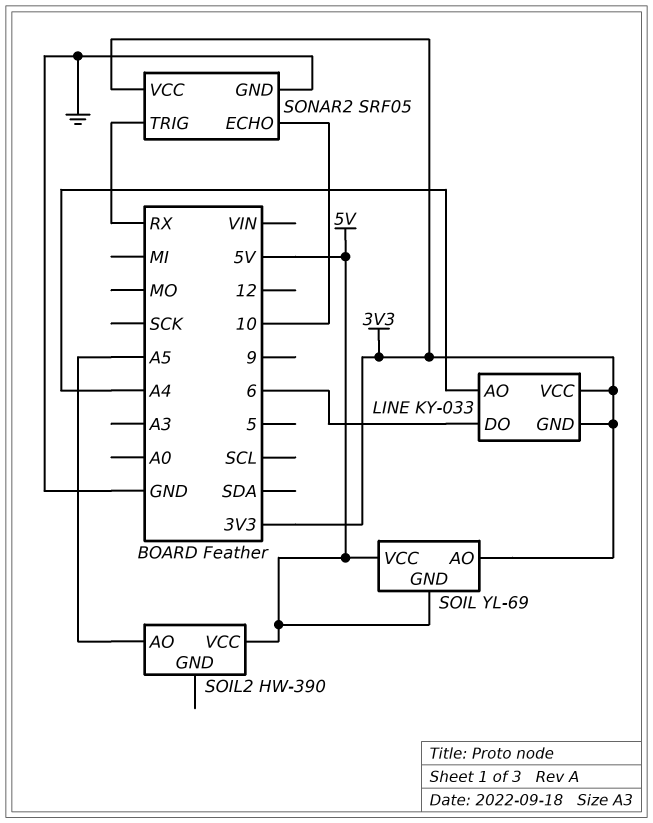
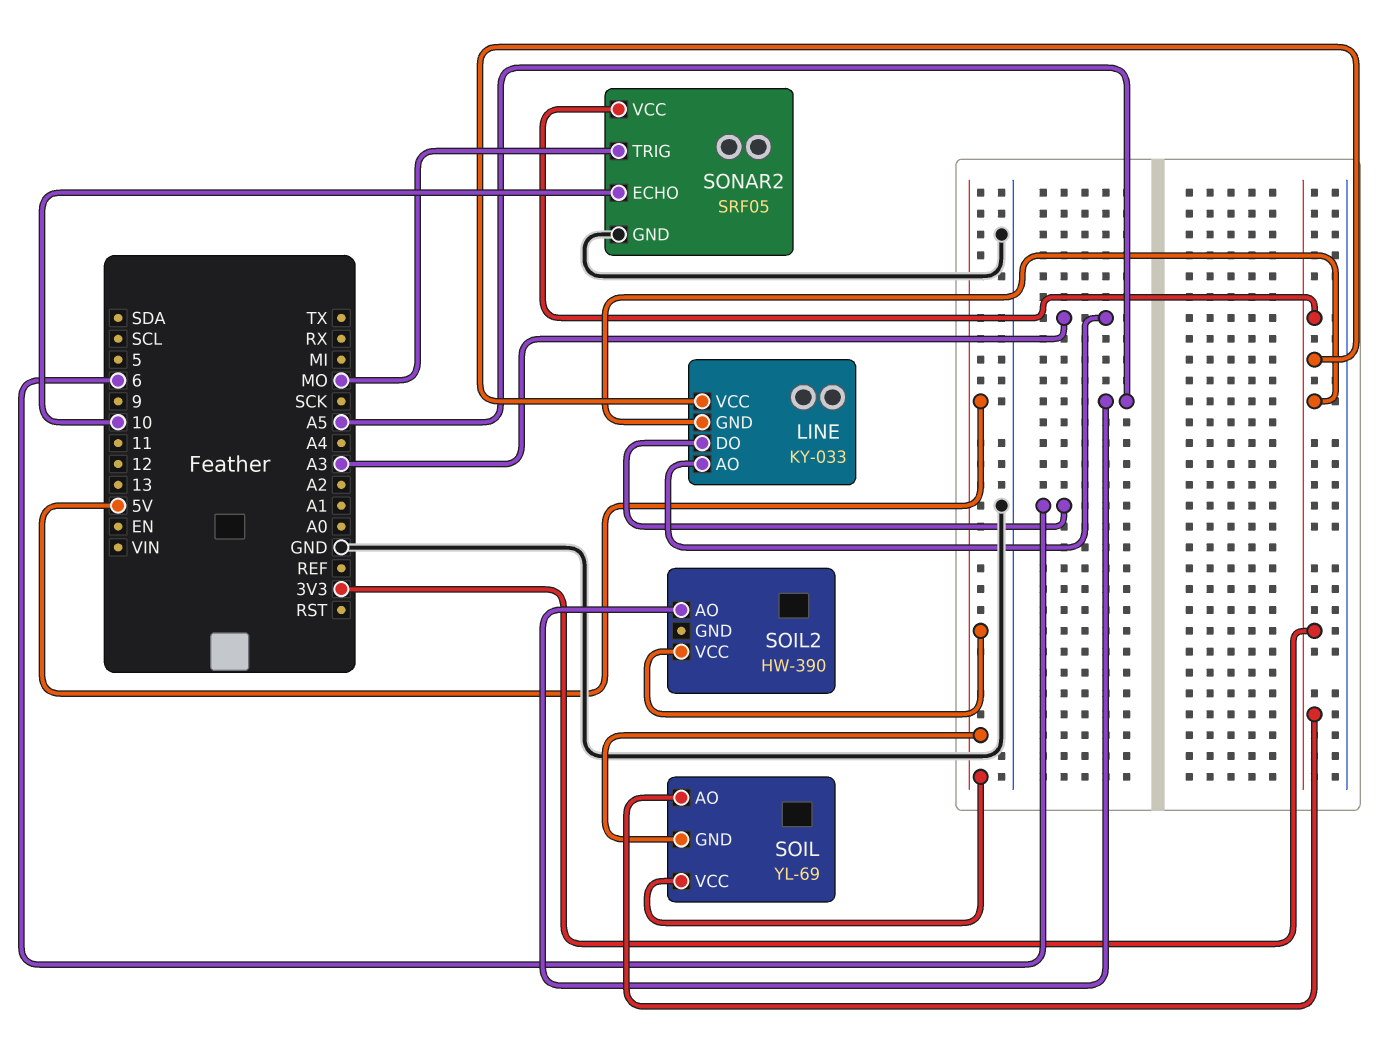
LINE pin AO: A4 -> A3
SONAR2 pin TRIG: RX -> MO

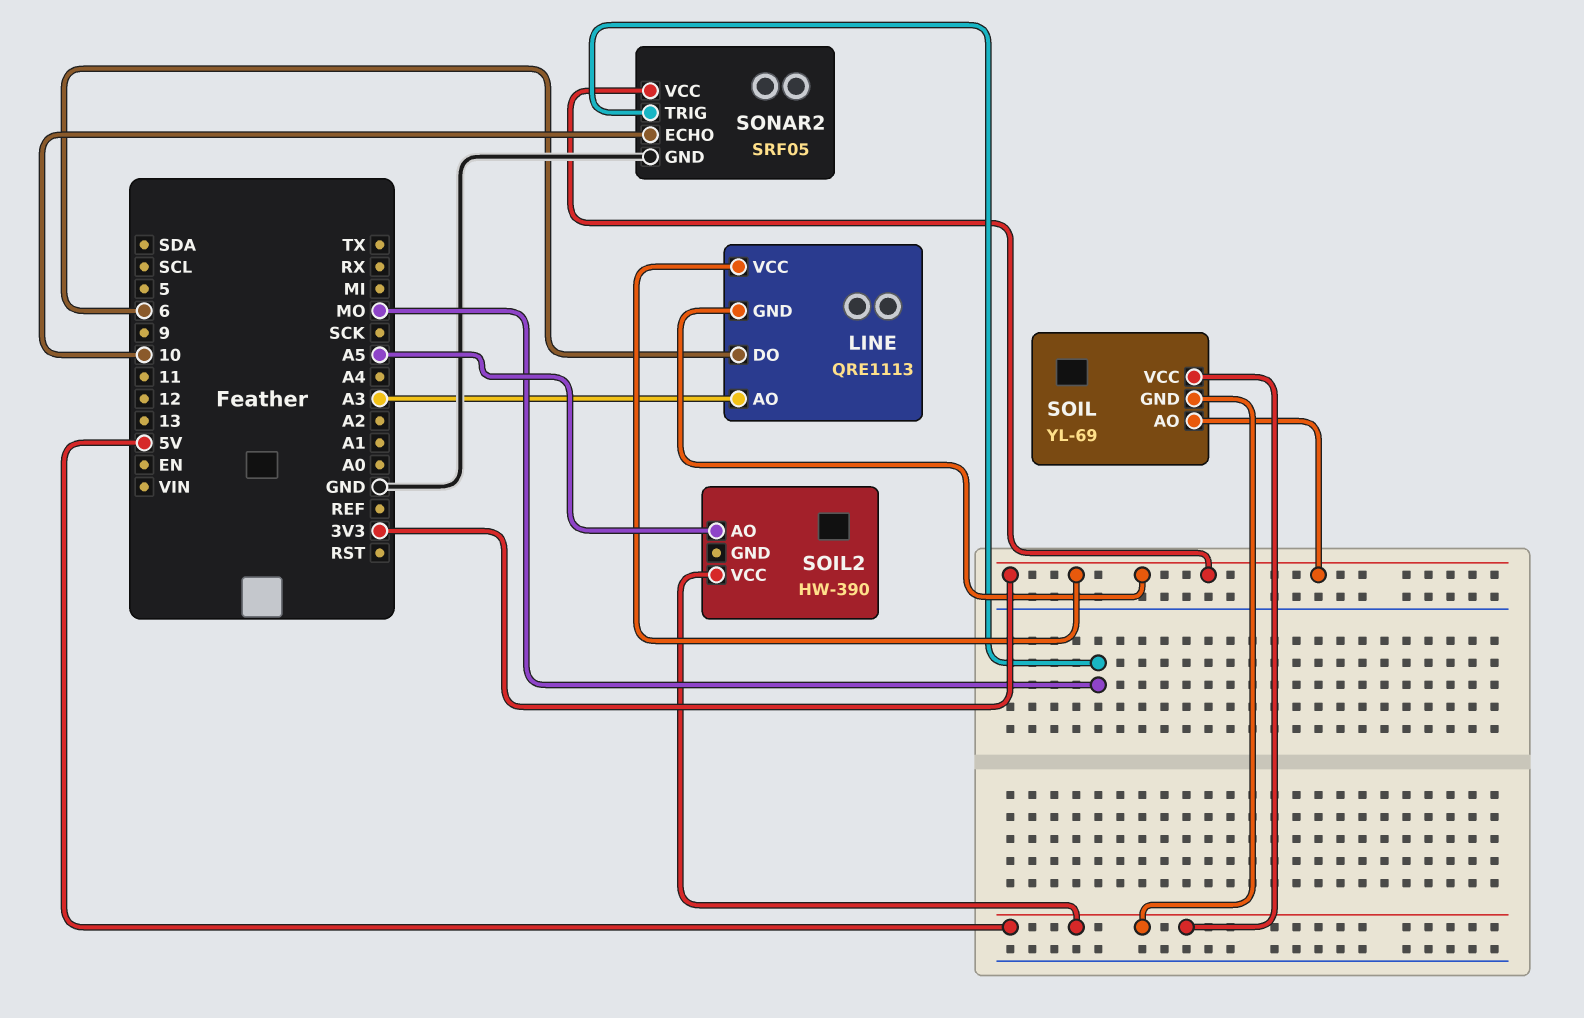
LINE: KY-033 -> QRE1113

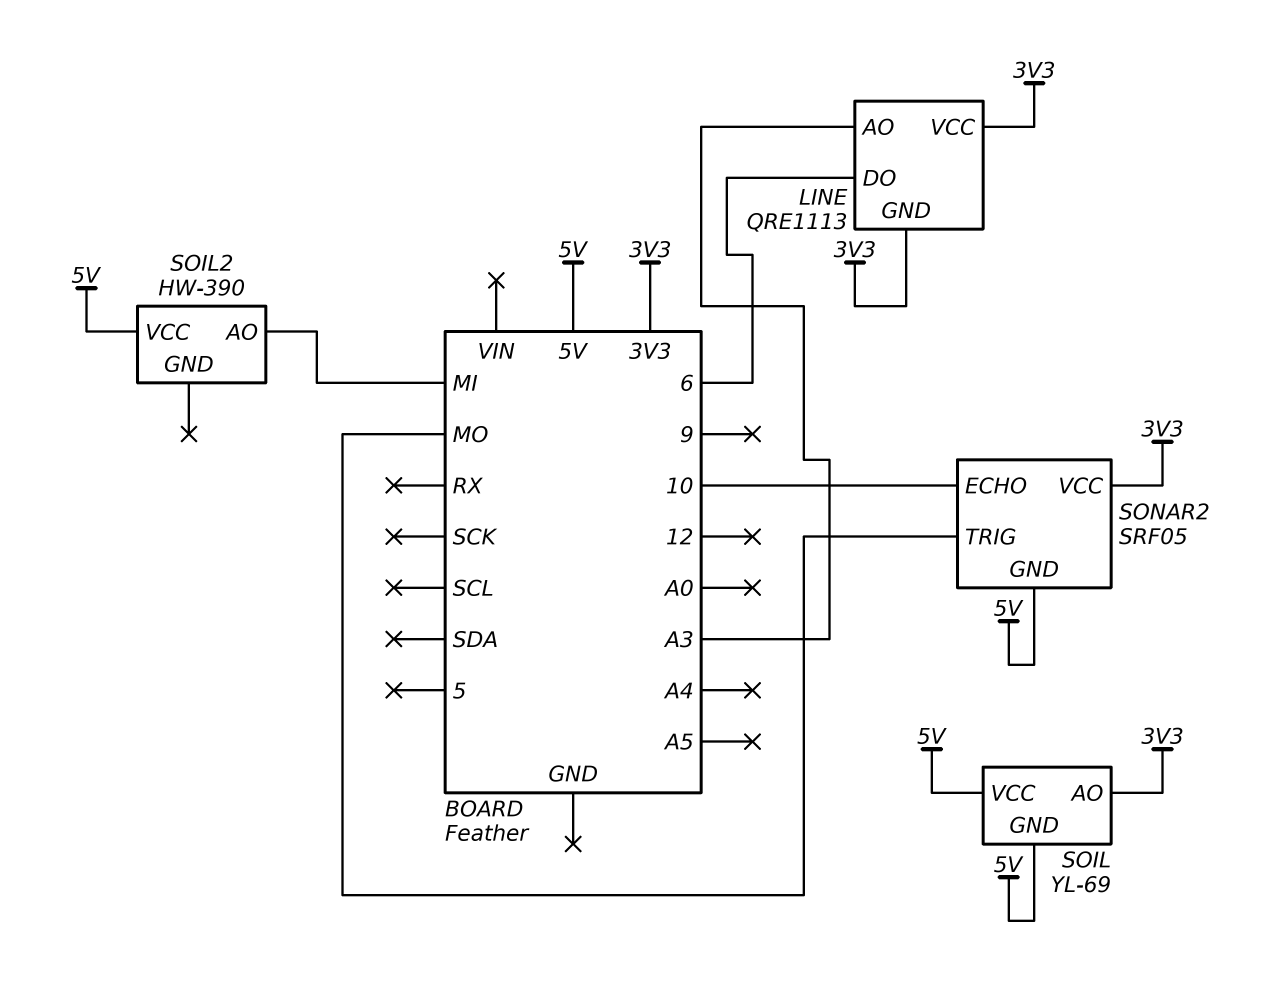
SOIL2 pin AO: A5 -> MI
SONAR2 pin GND: GND -> 5V

